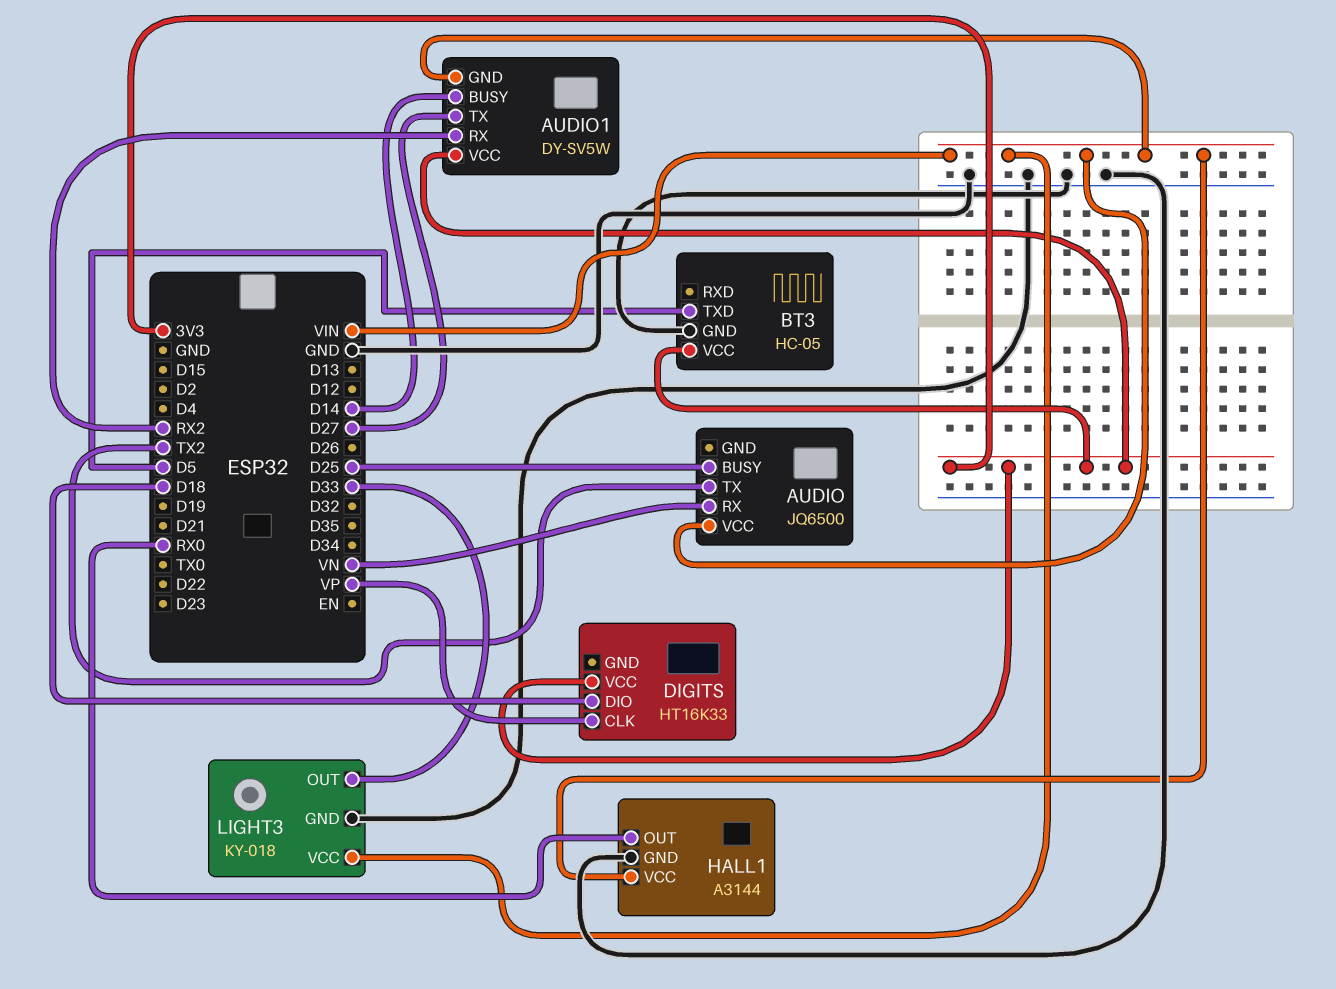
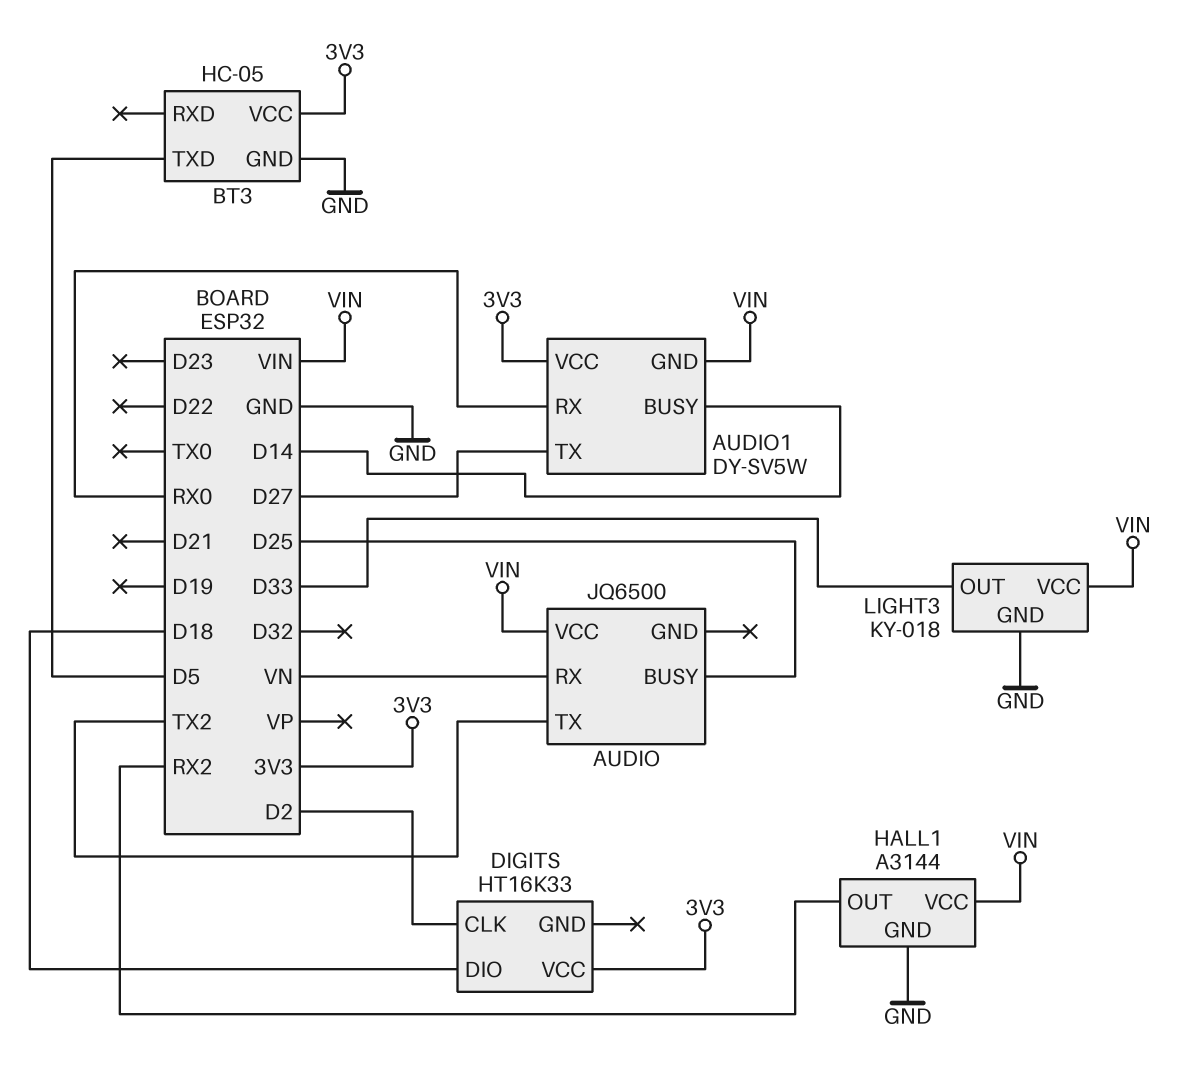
AUDIO1 pin RX: RX2 -> RX0
DIGITS pin CLK: VP -> D2
HALL1 pin OUT: RX0 -> RX2

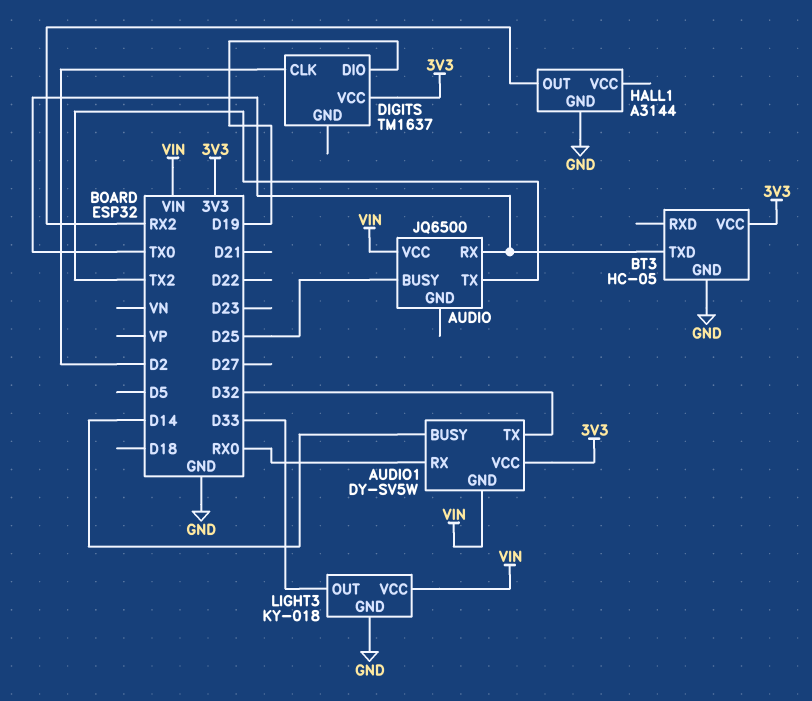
AUDIO pin RX: VN -> TX0
AUDIO1 pin TX: D27 -> D32
BT3 pin TXD: D5 -> TX0
DIGITS: HT16K33 -> TM1637
DIGITS pin DIO: D18 -> D19
HALL1 pin VCC: VIN -> none

